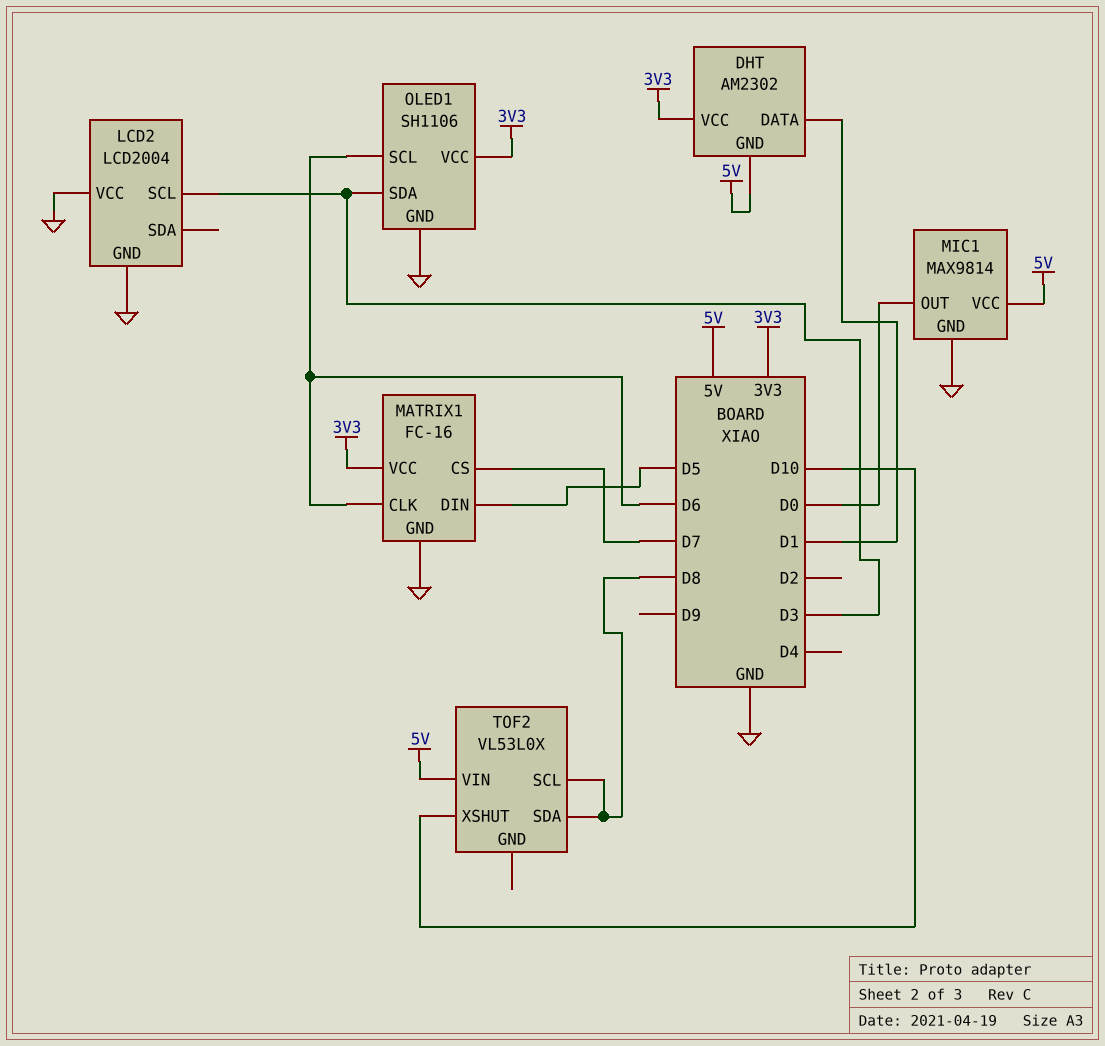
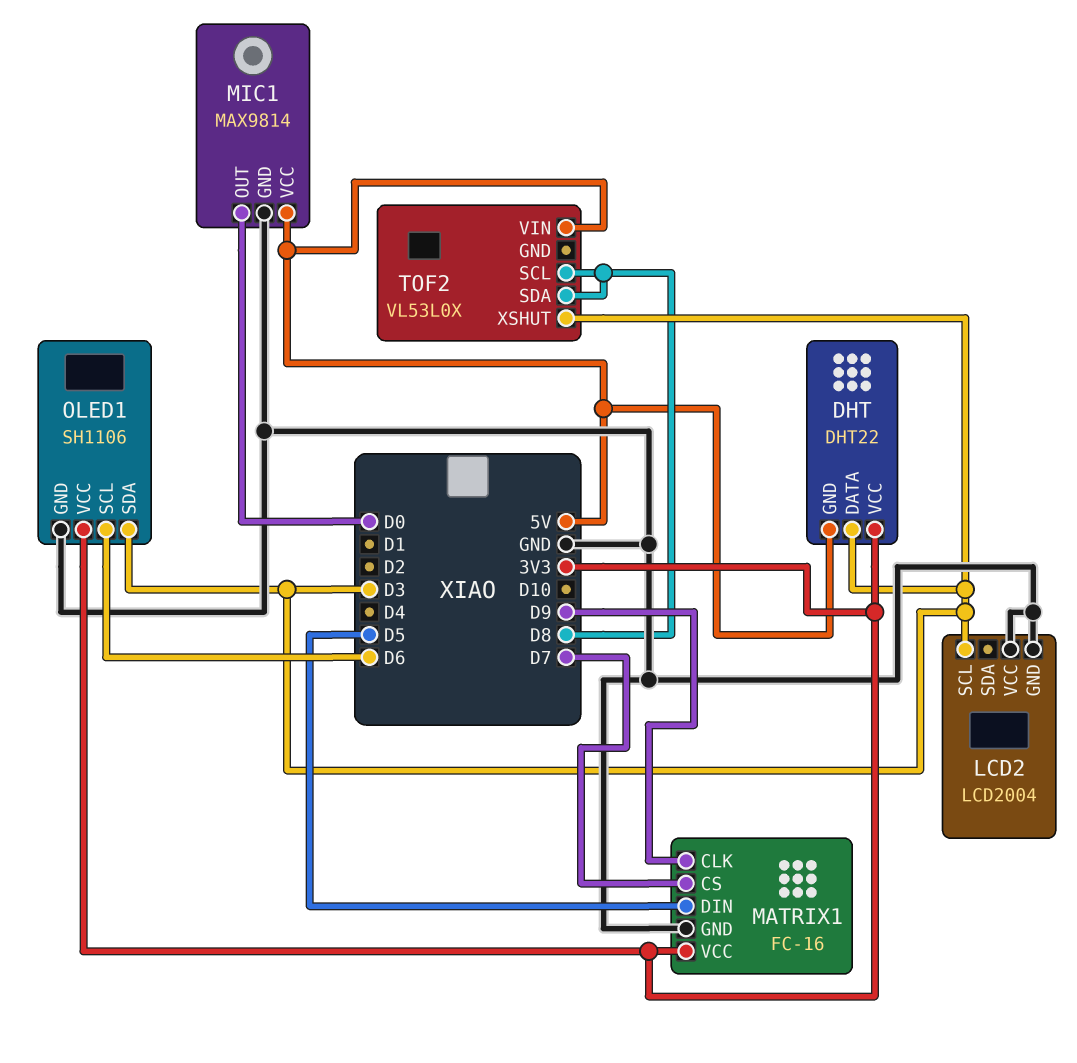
DHT: AM2302 -> DHT22
DHT pin DATA: D1 -> D3
MATRIX1 pin CLK: D6 -> D9
TOF2 pin XSHUT: D10 -> D3

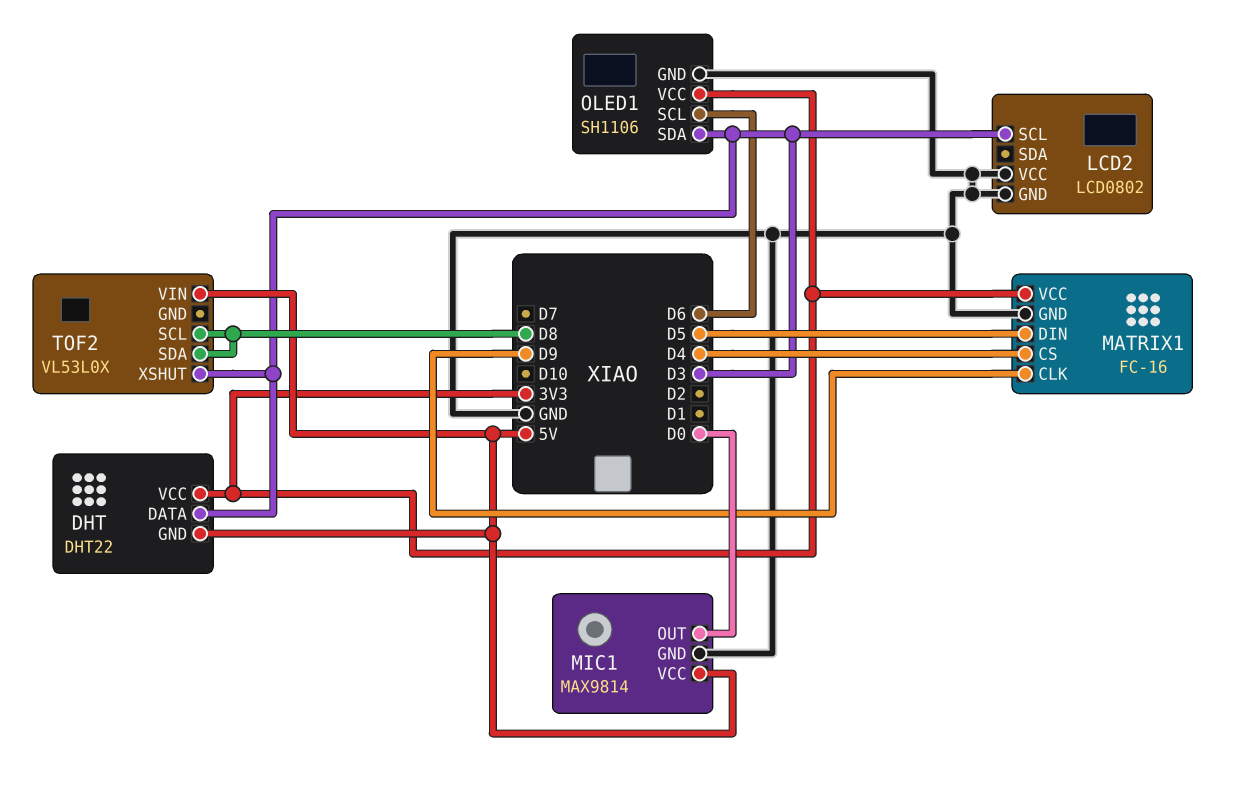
LCD2: LCD2004 -> LCD0802
MATRIX1 pin CS: D7 -> D4

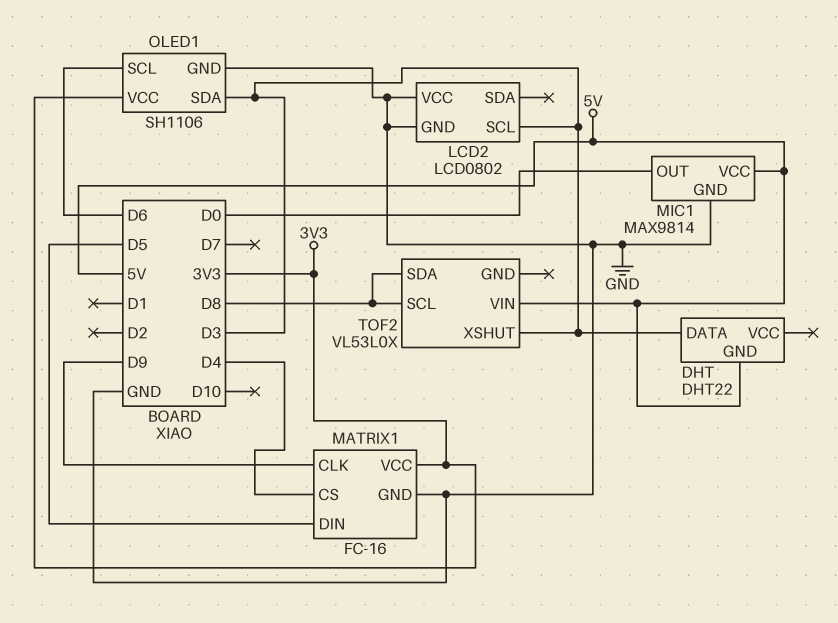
DHT pin VCC: 3V3 -> none

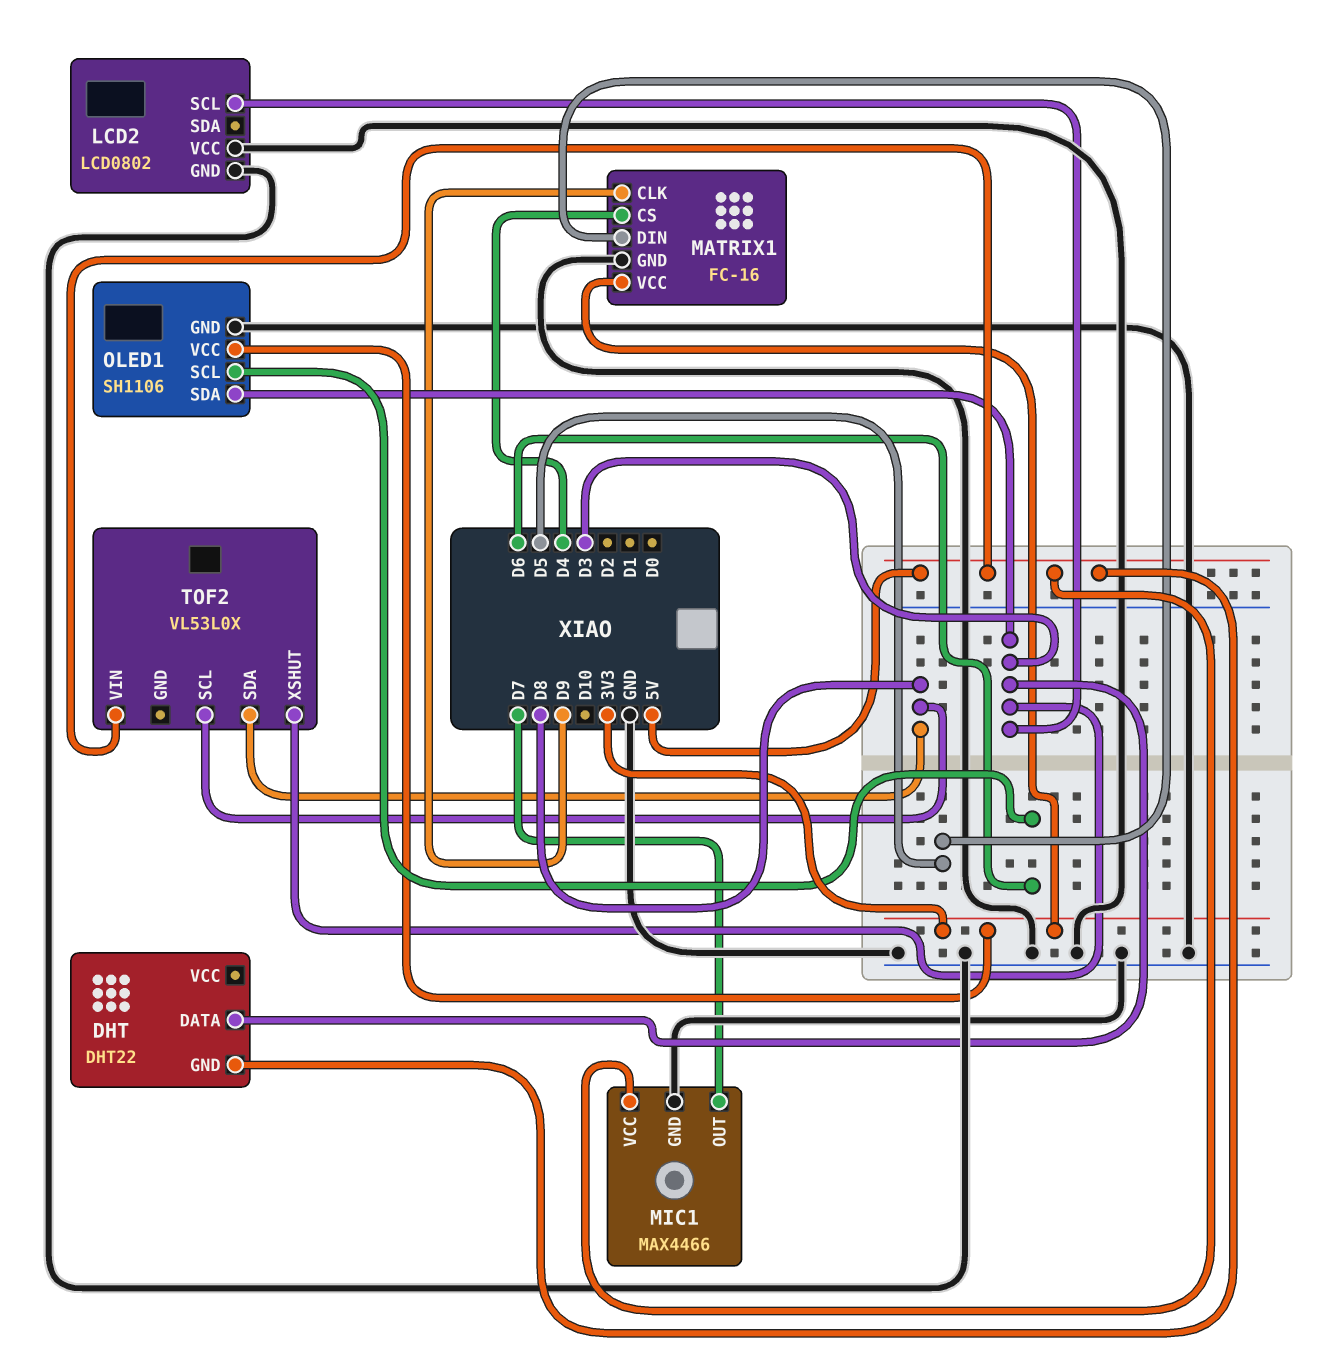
MIC1: MAX9814 -> MAX4466
MIC1 pin OUT: D0 -> D7

